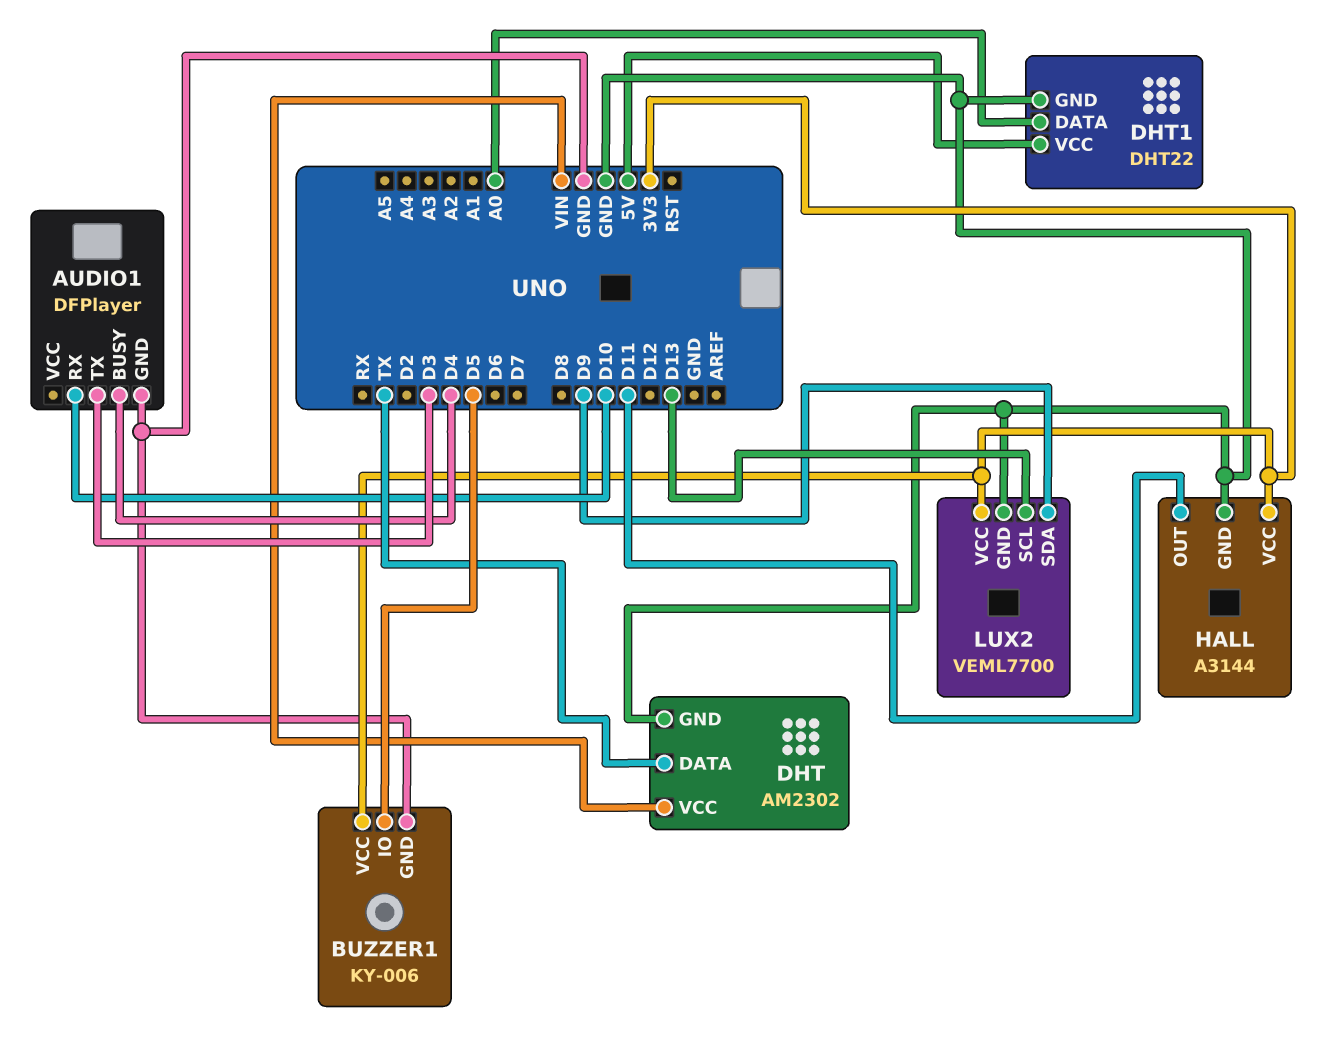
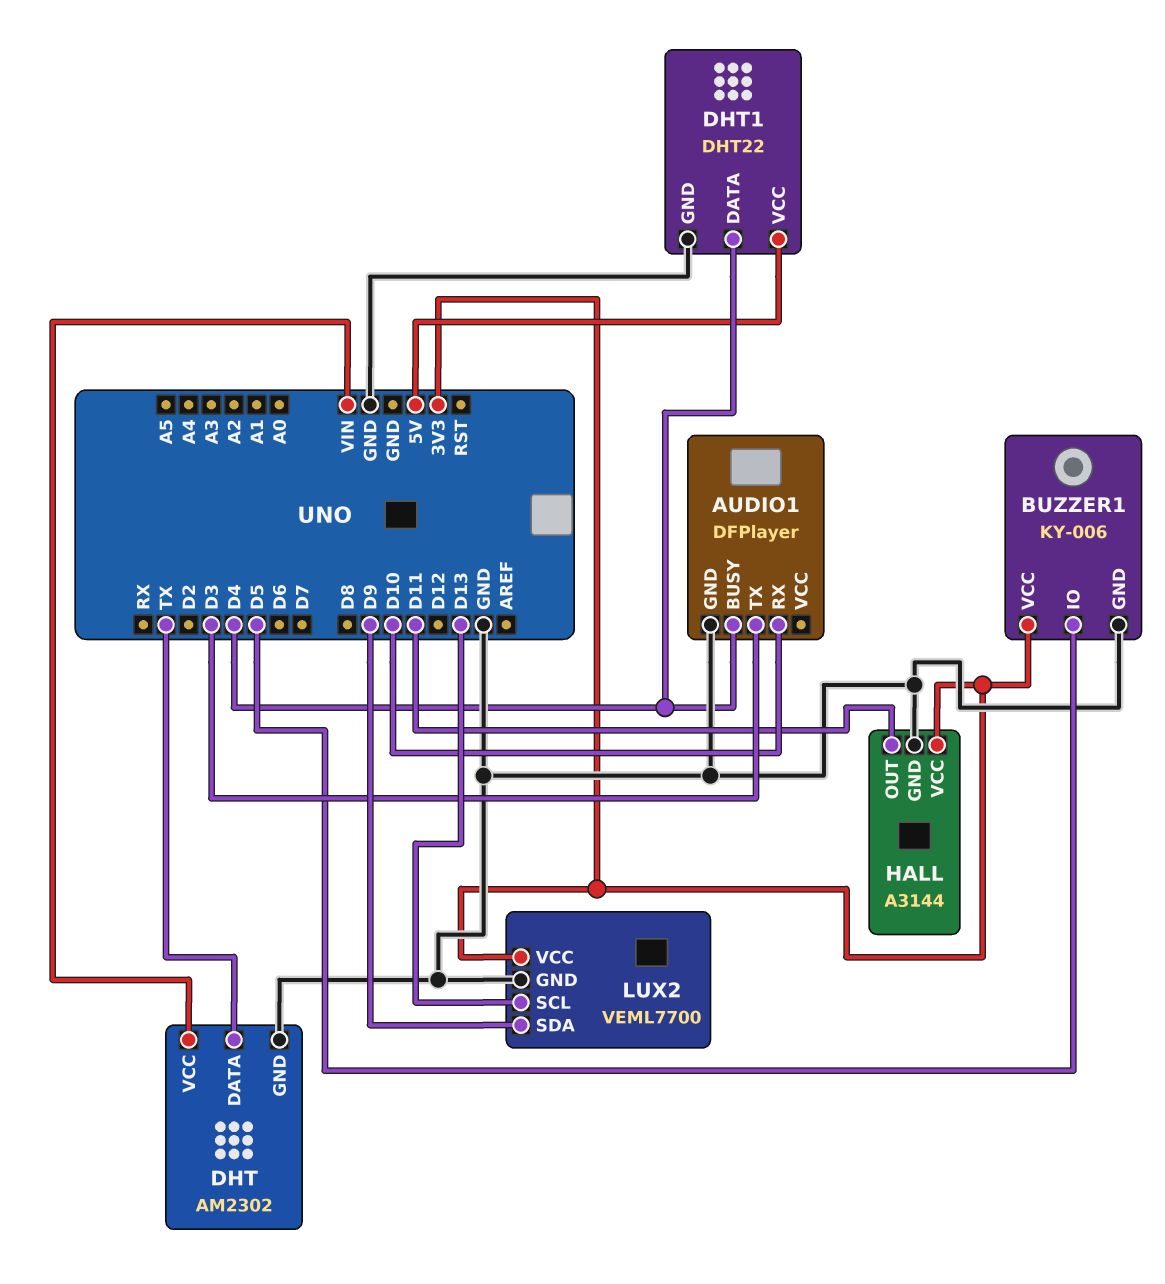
DHT1 pin DATA: A0 -> D4

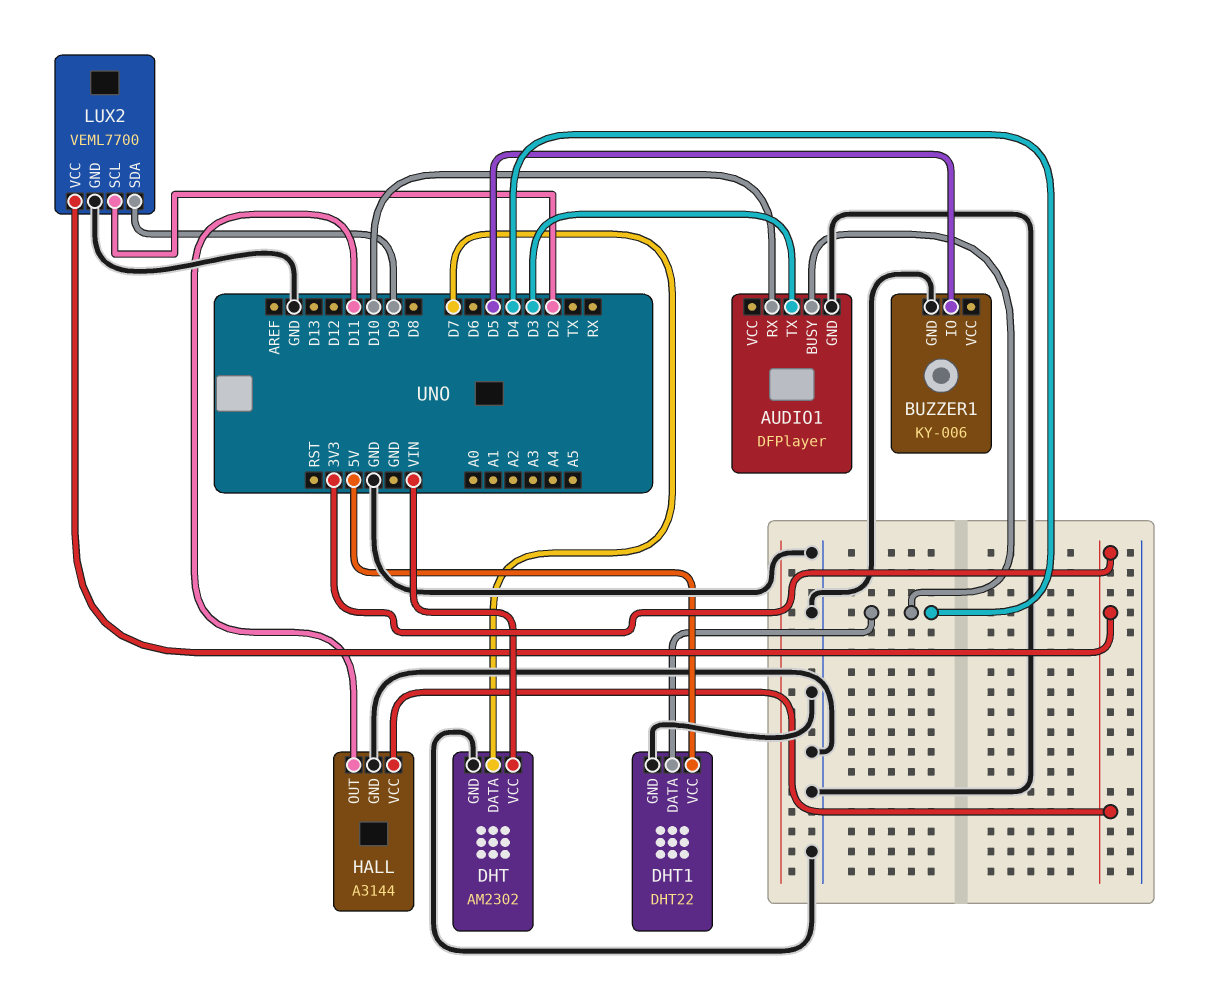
BUZZER1 pin VCC: 3V3 -> none
DHT pin DATA: TX -> D7
LUX2 pin SCL: D13 -> D2

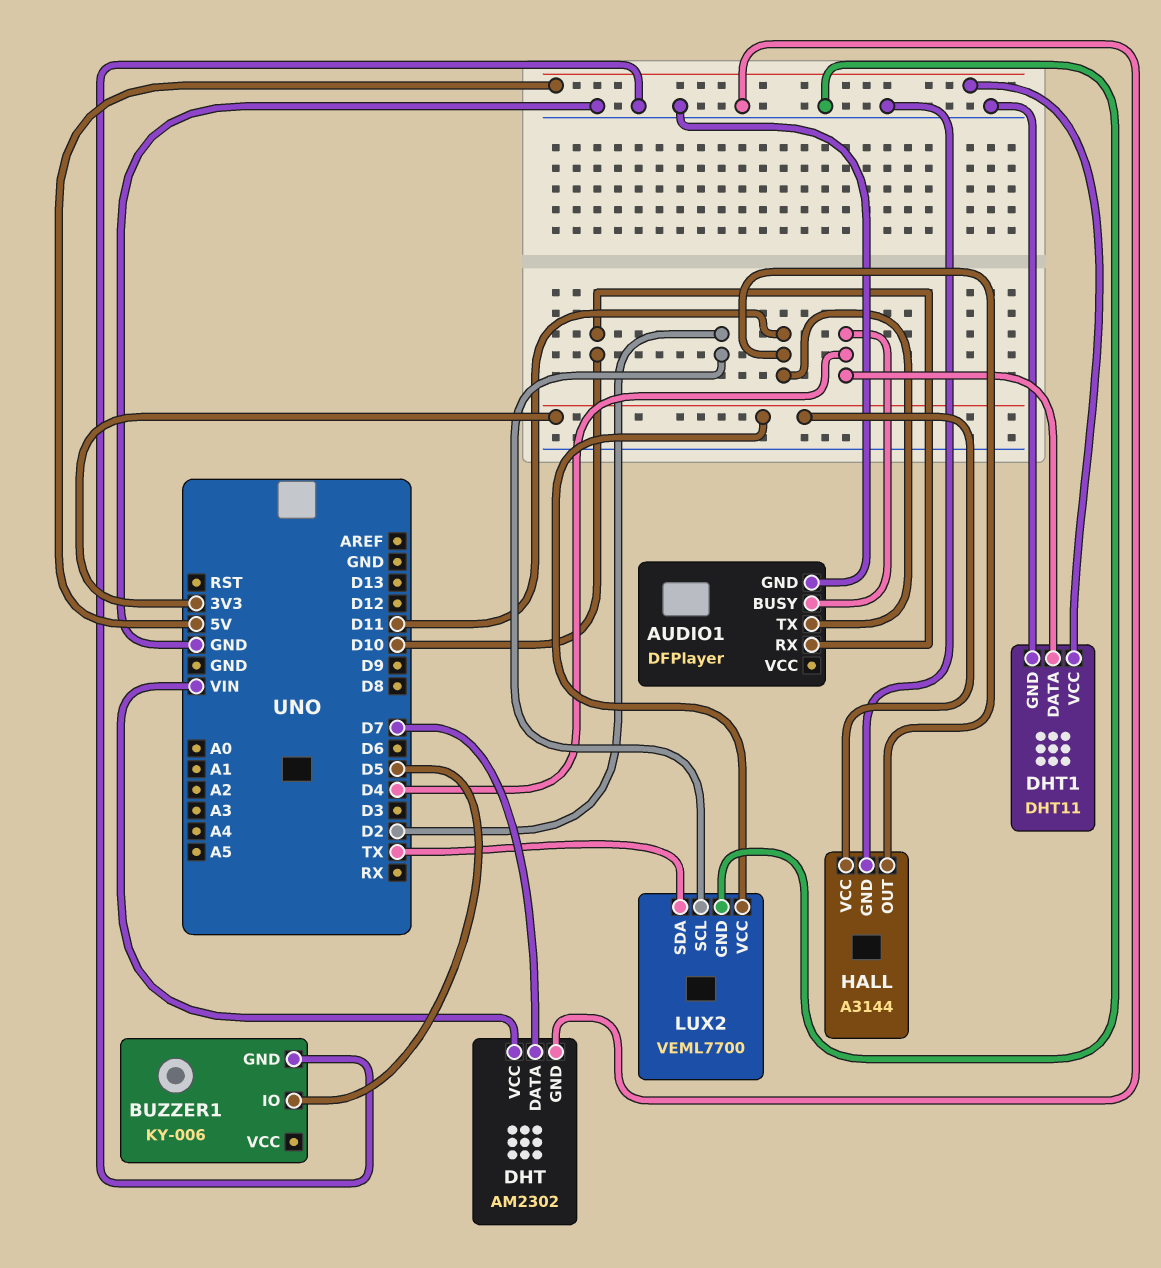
AUDIO1 pin TX: D3 -> D11
DHT1: DHT22 -> DHT11
LUX2 pin SDA: D9 -> TX

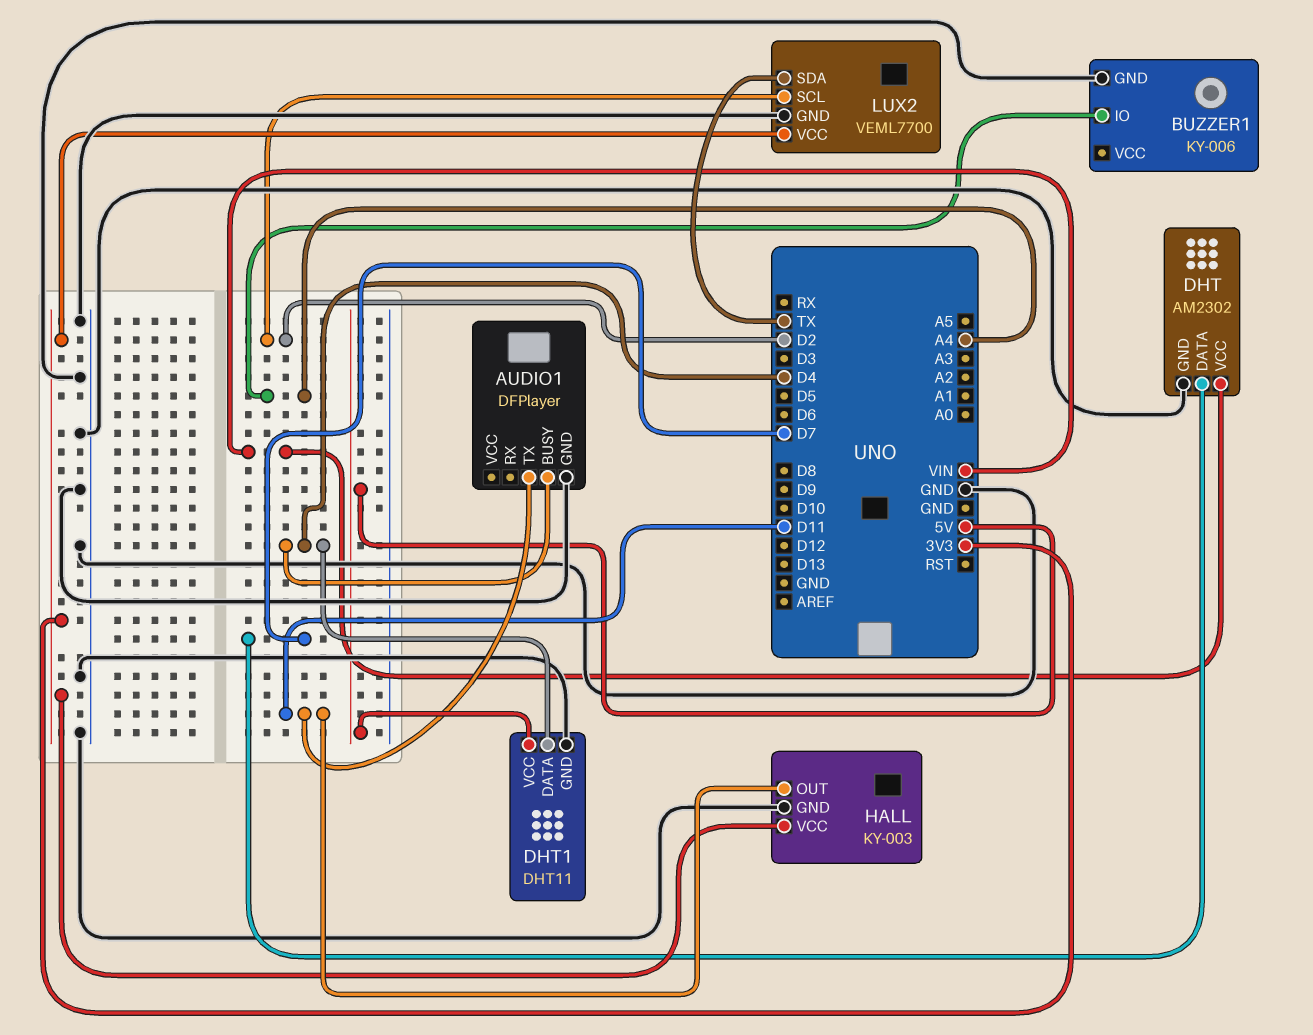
AUDIO1 pin RX: D10 -> none
BUZZER1 pin IO: D5 -> A4
HALL: A3144 -> KY-003

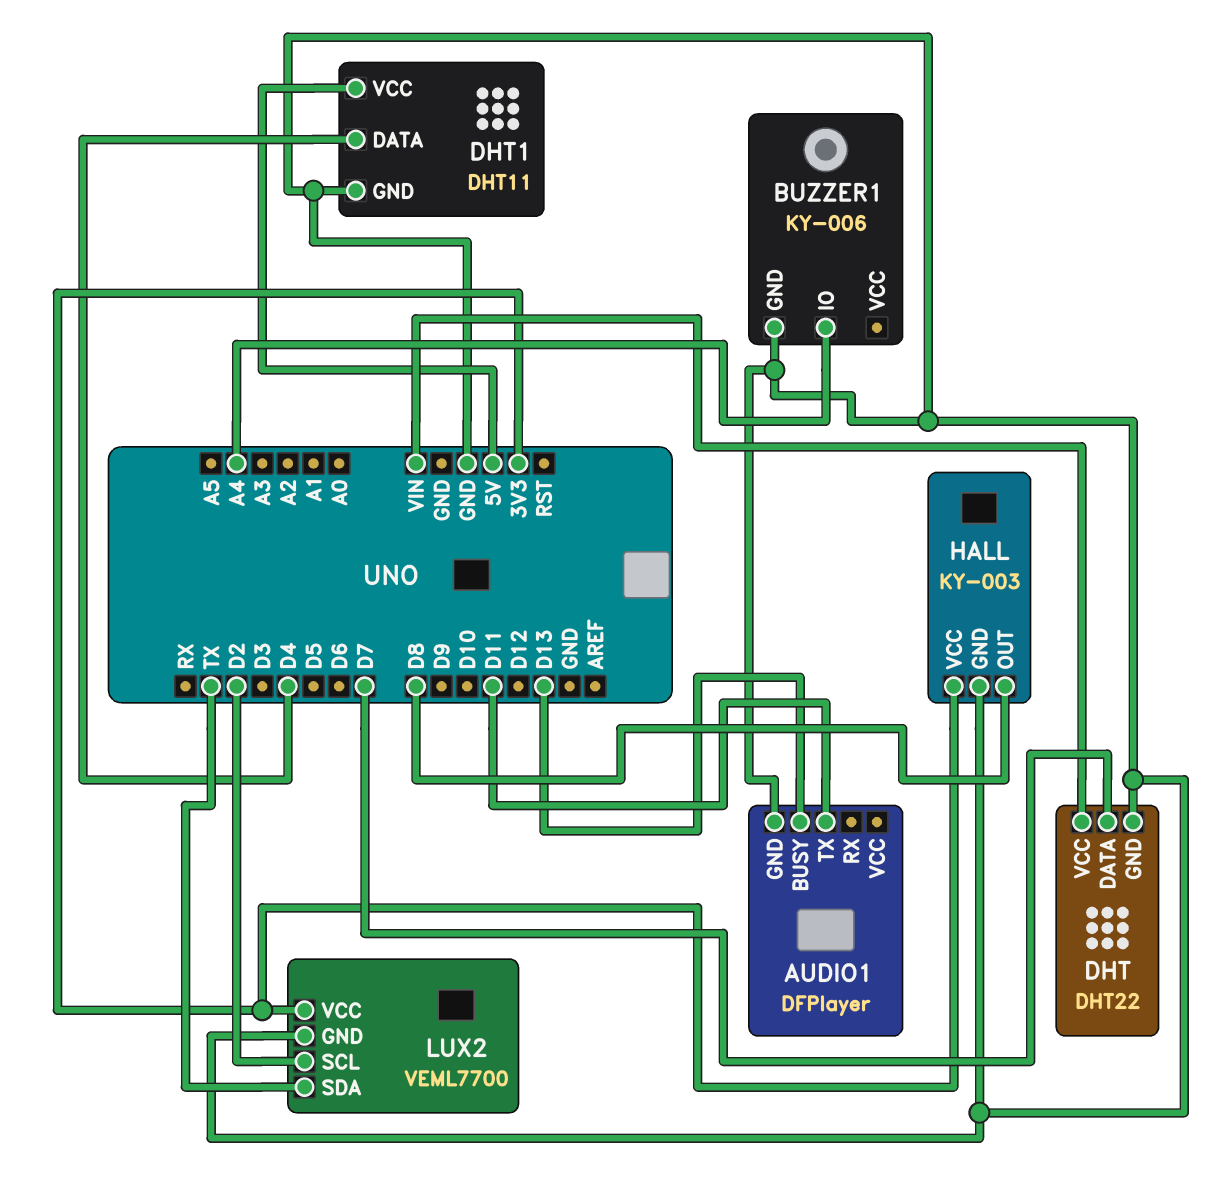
AUDIO1 pin BUSY: D4 -> D13
DHT: AM2302 -> DHT22
HALL pin OUT: D11 -> D8

